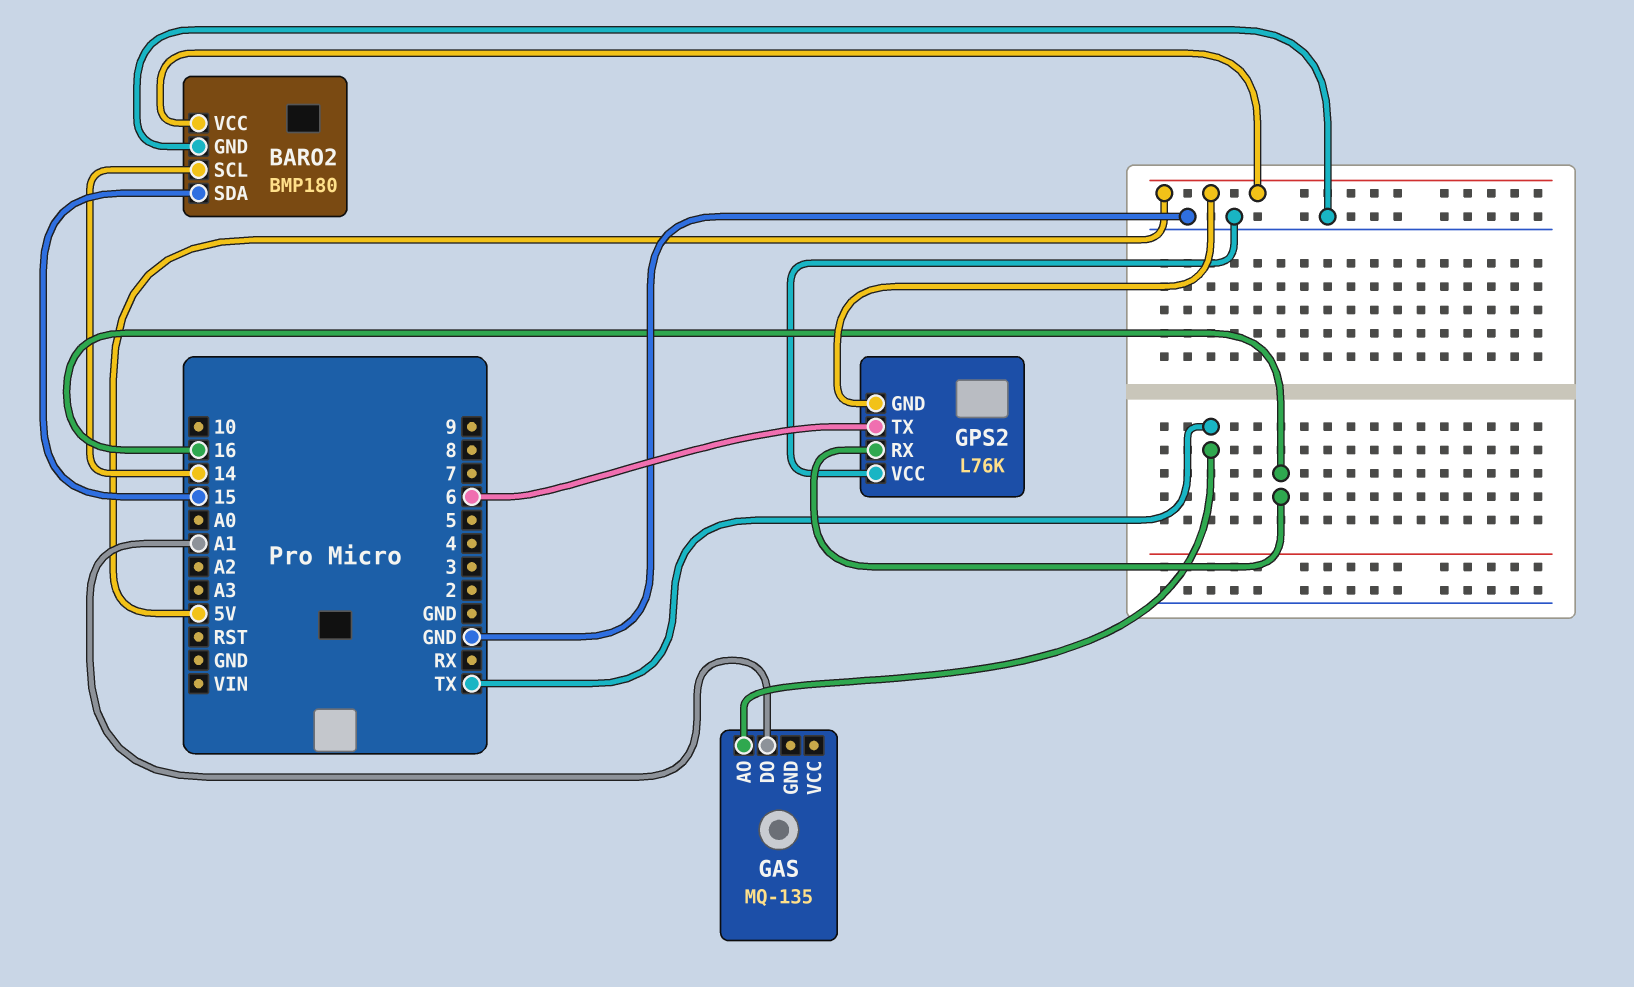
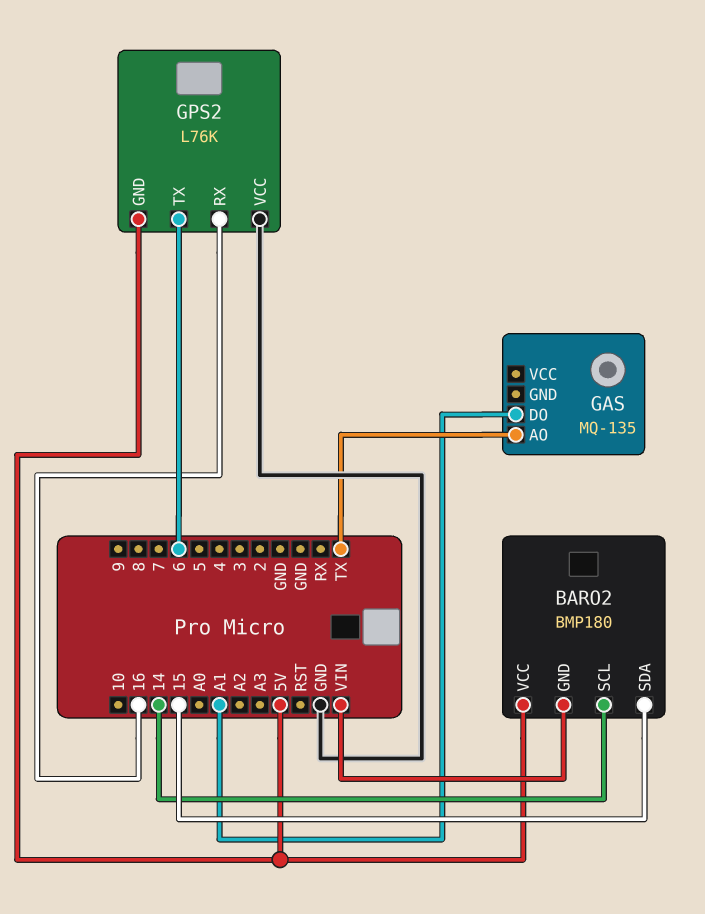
BARO2 pin GND: GND -> VIN

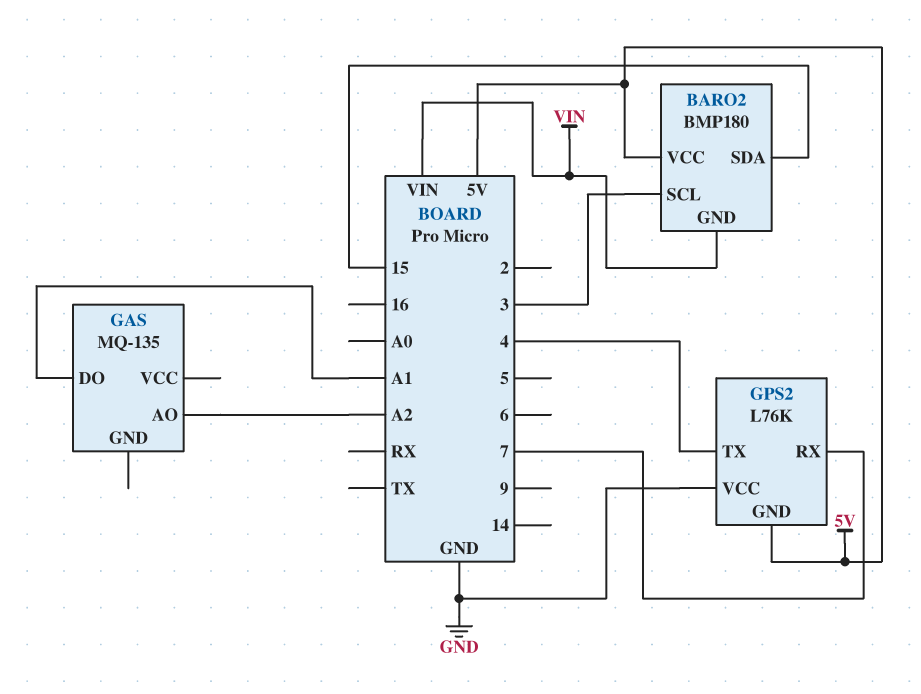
BARO2 pin SCL: 14 -> 3
GAS pin AO: TX -> A2
GPS2 pin RX: 16 -> 7
GPS2 pin TX: 6 -> 4

